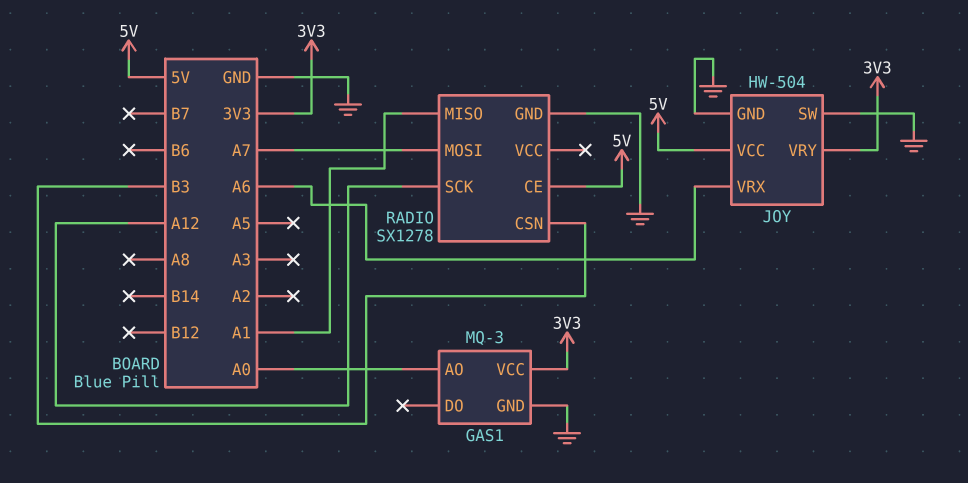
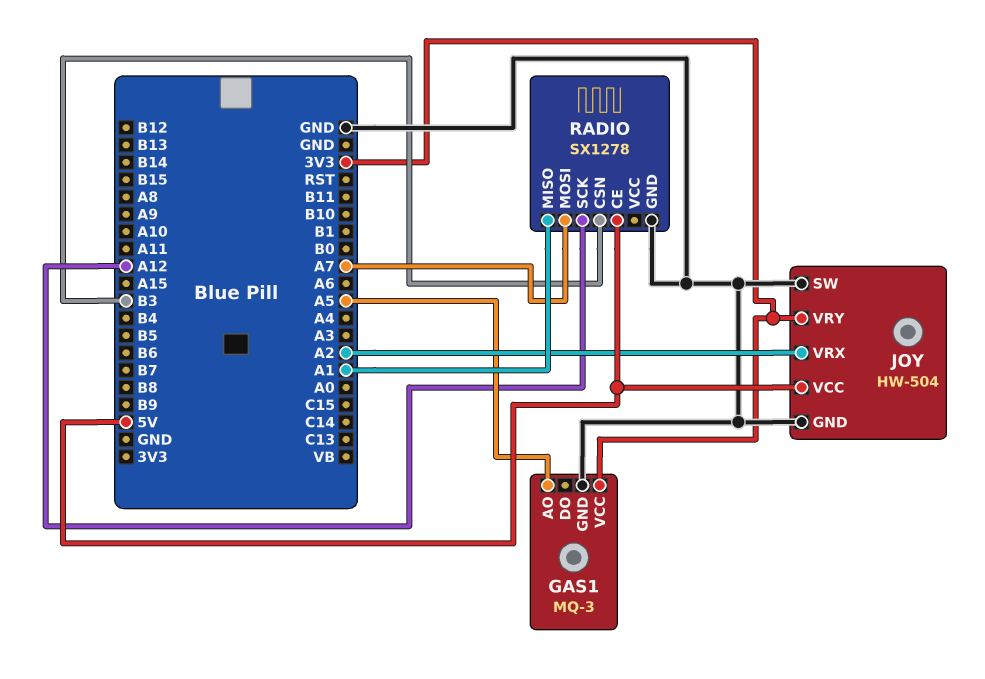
GAS1 pin AO: A0 -> A5
JOY pin VRX: A6 -> A2

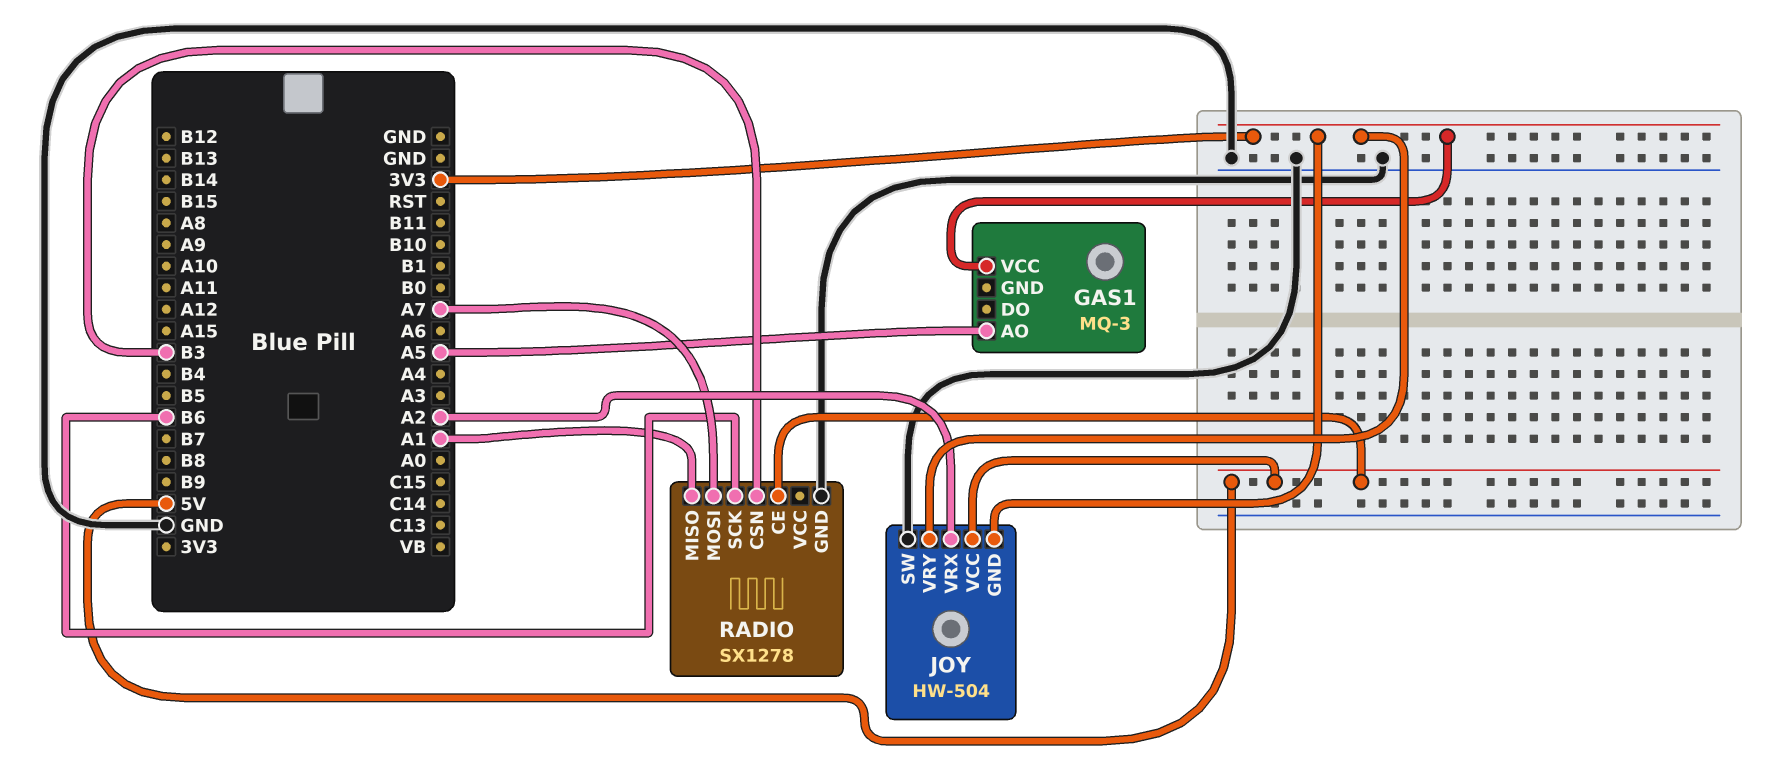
GAS1 pin GND: GND -> none
JOY pin GND: GND -> 3V3
RADIO pin SCK: A12 -> B6

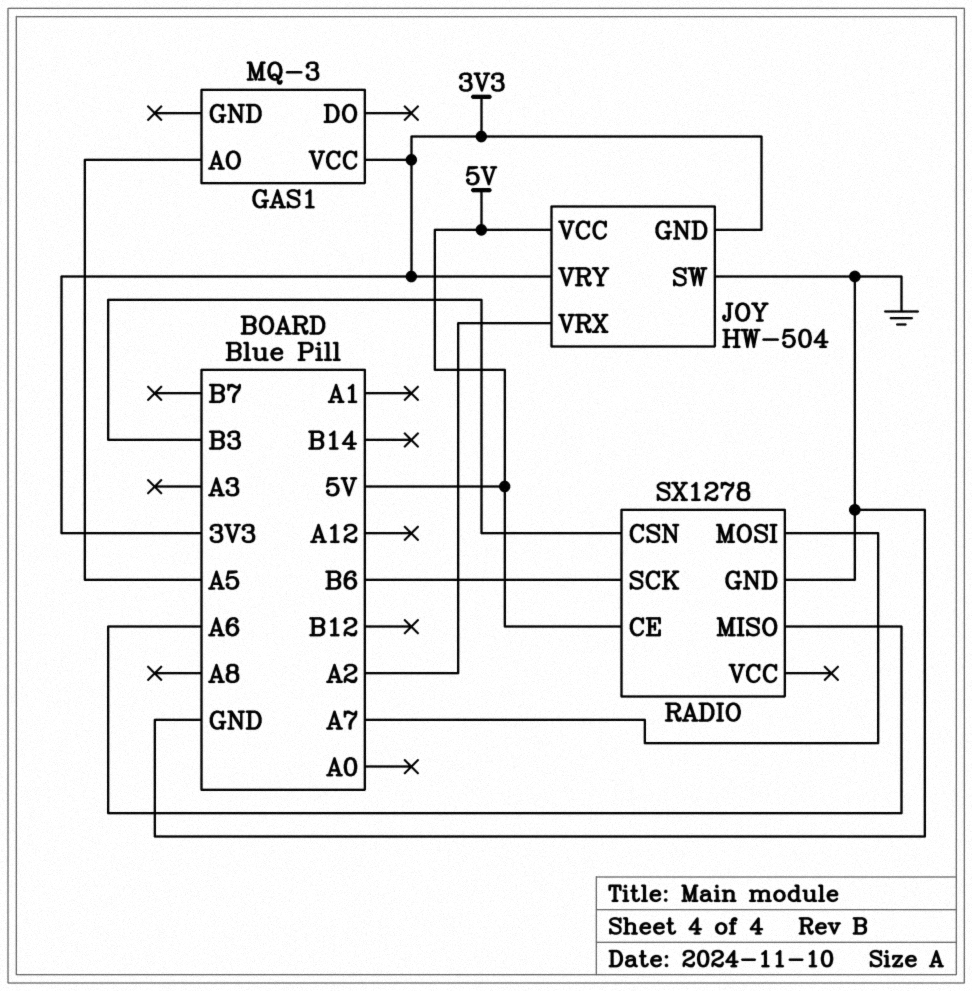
RADIO pin MISO: A1 -> A6

